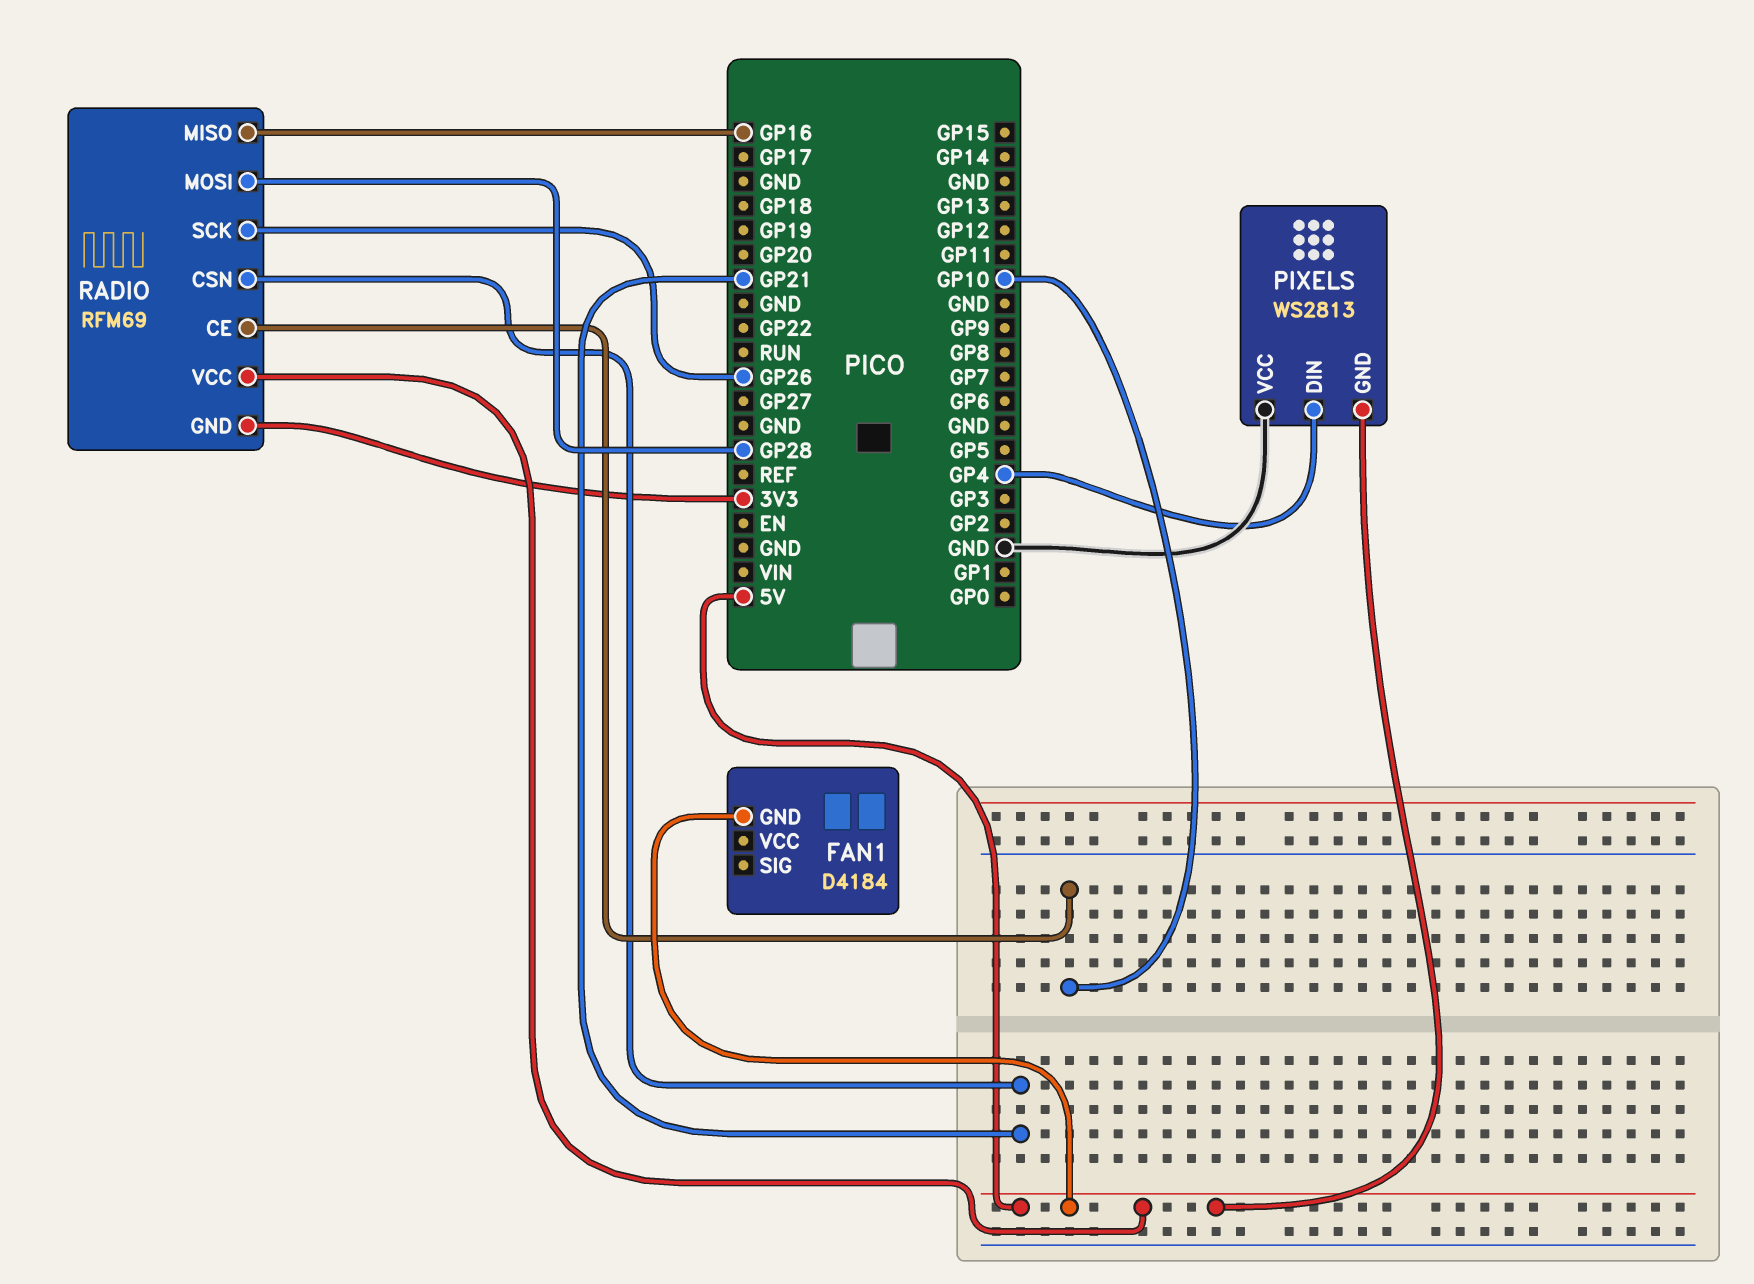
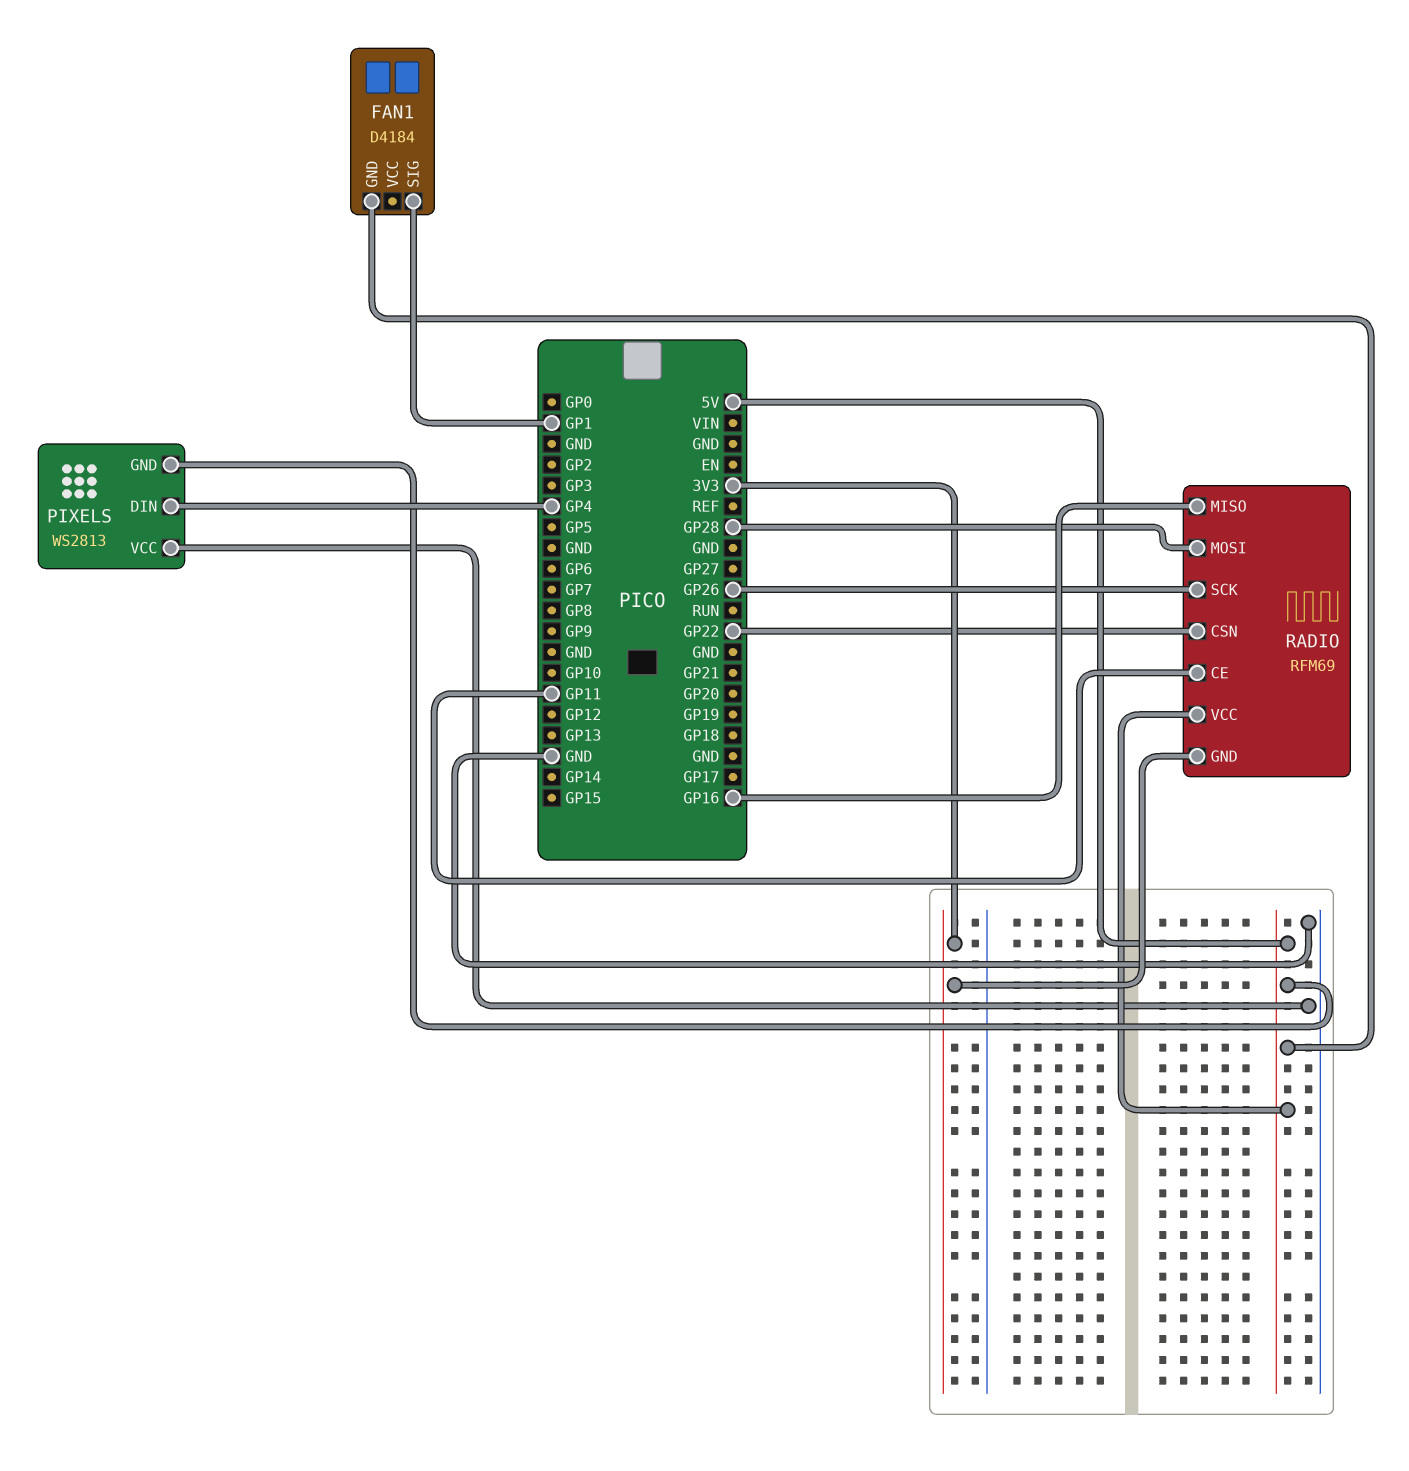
FAN1 pin SIG: none -> GP1
RADIO pin CE: GP10 -> GP11
RADIO pin CSN: GP21 -> GP22

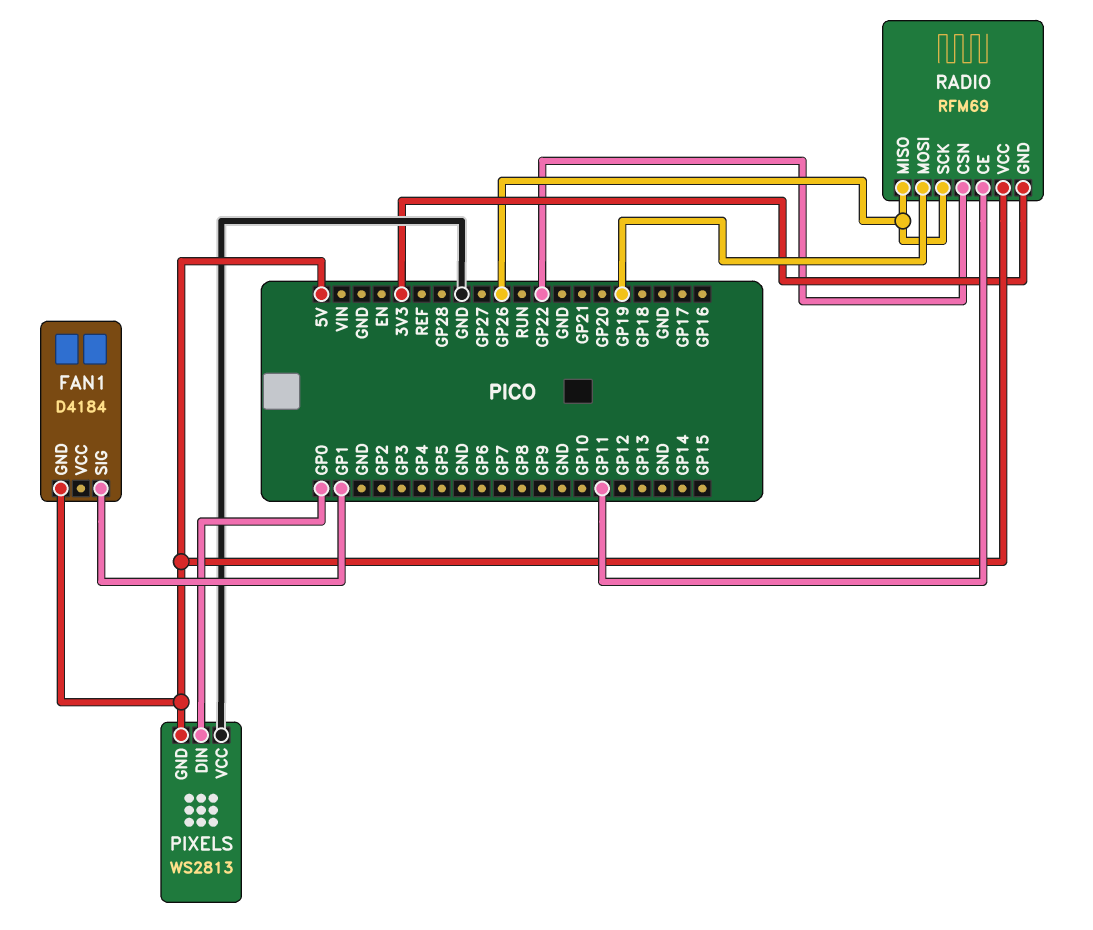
PIXELS pin DIN: GP4 -> GP0
RADIO pin MISO: GP16 -> GP26
RADIO pin MOSI: GP28 -> GP19

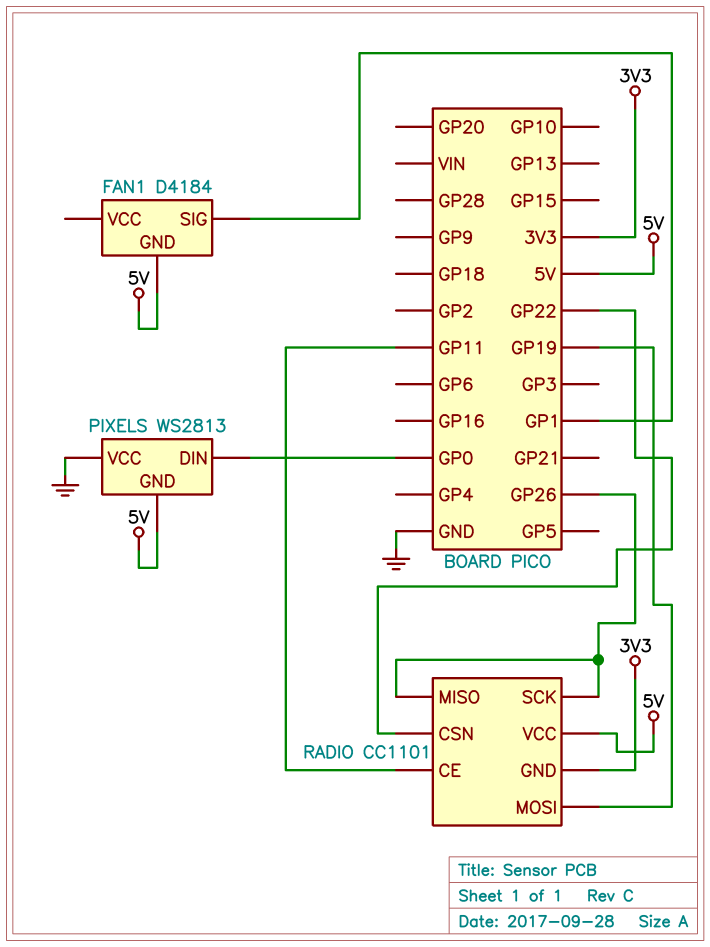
RADIO: RFM69 -> CC1101

